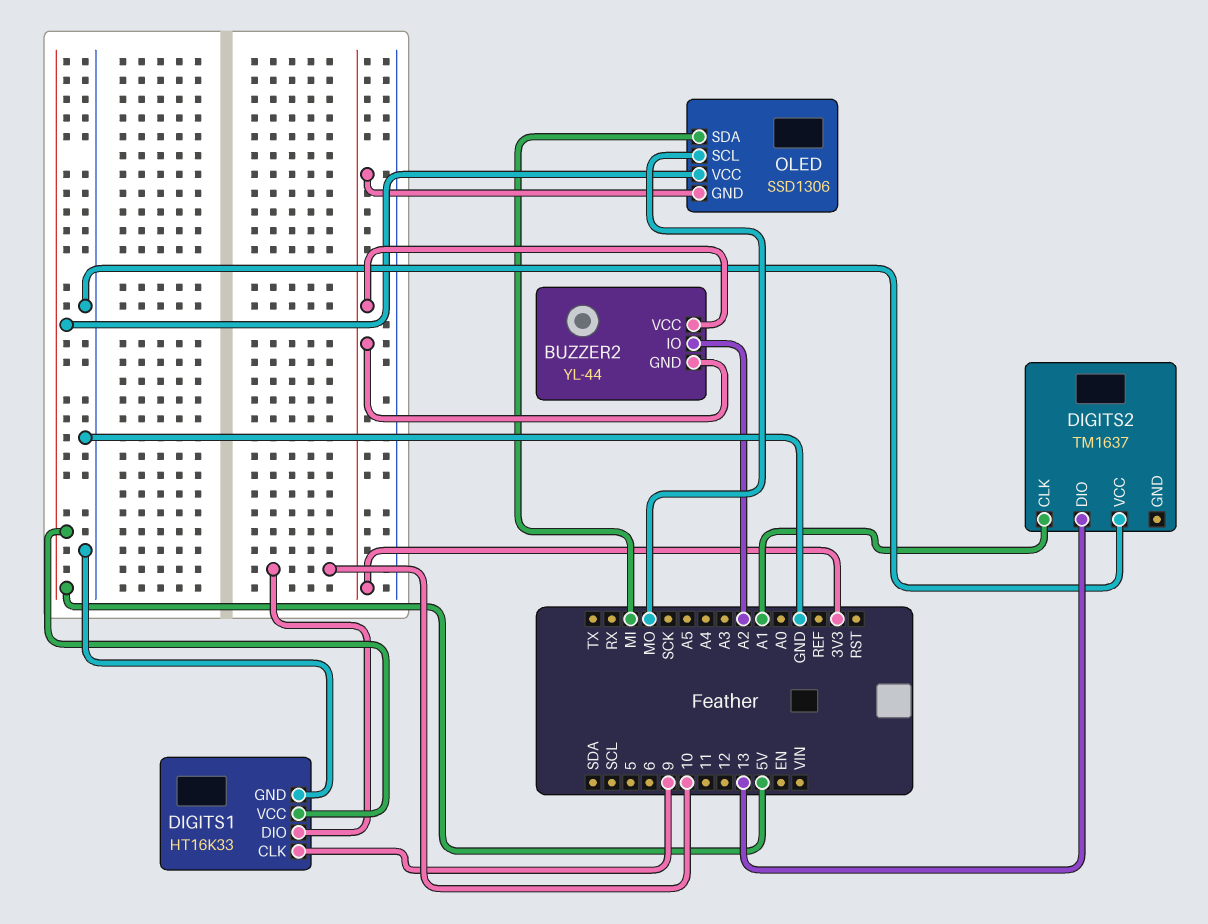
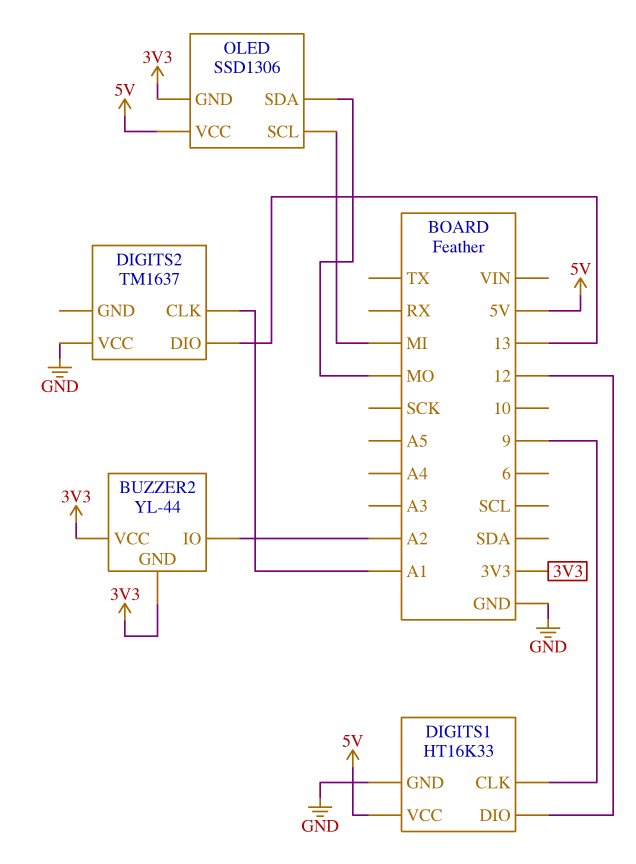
DIGITS1 pin DIO: 10 -> 12
OLED pin SCL: MO -> MI
OLED pin SDA: MI -> MO

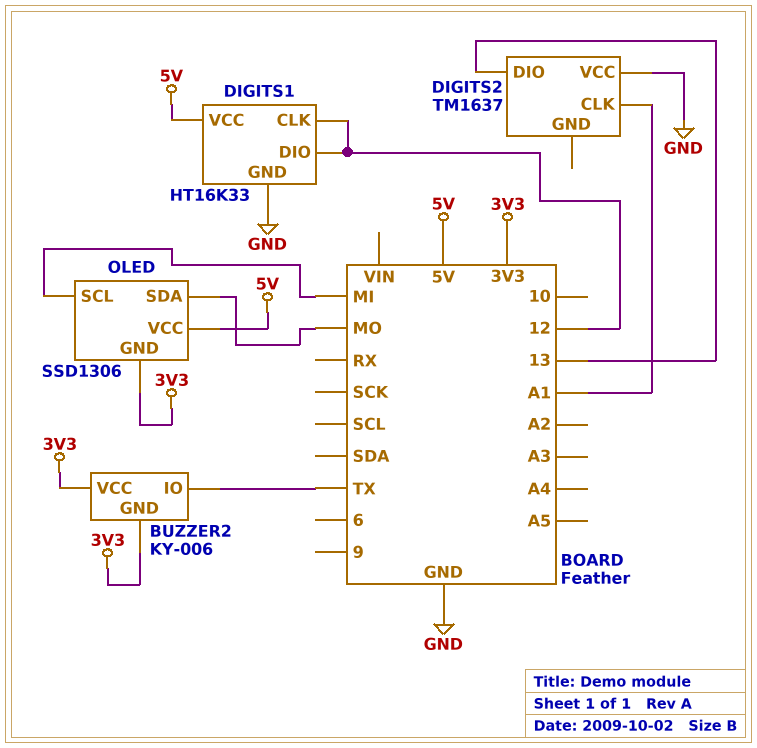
BUZZER2: YL-44 -> KY-006
BUZZER2 pin IO: A2 -> TX
DIGITS1 pin CLK: 9 -> 12

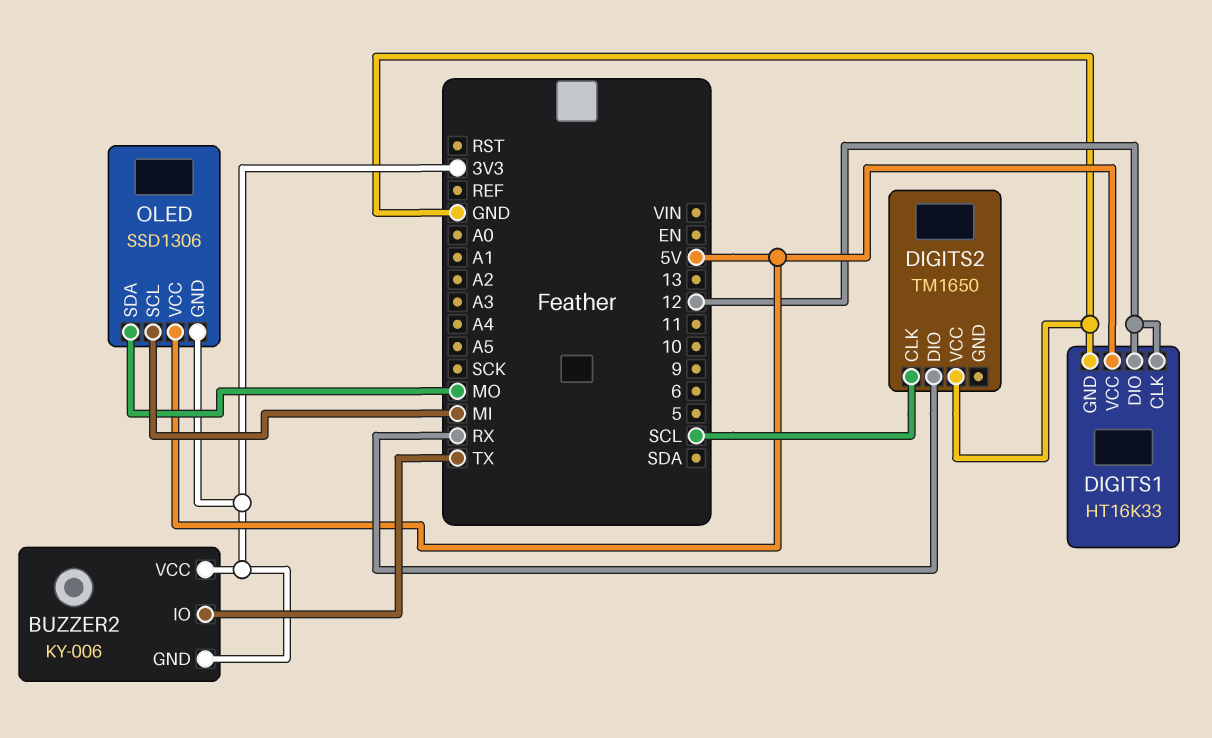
DIGITS2: TM1637 -> TM1650
DIGITS2 pin CLK: A1 -> SCL
DIGITS2 pin DIO: 13 -> RX

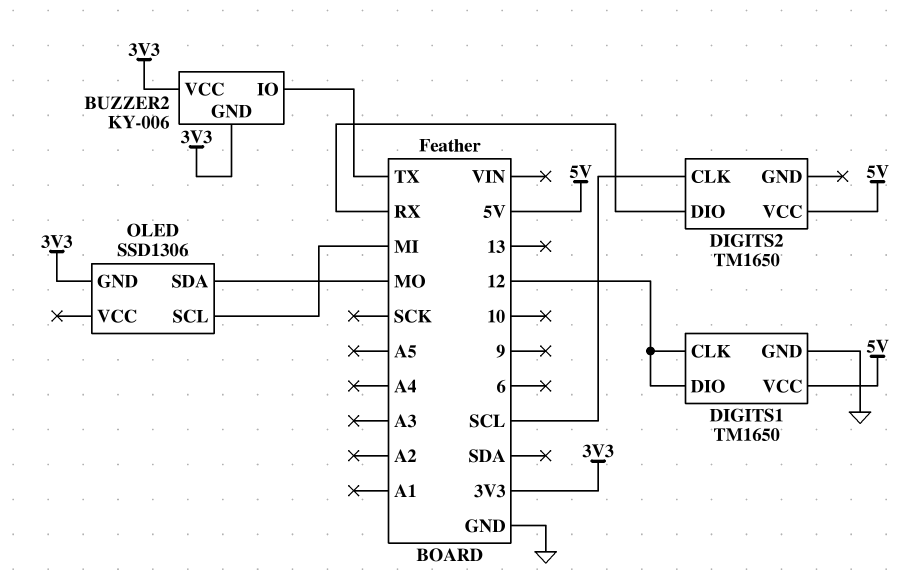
DIGITS1: HT16K33 -> TM1650
DIGITS2 pin VCC: GND -> 5V
OLED pin VCC: 5V -> none

